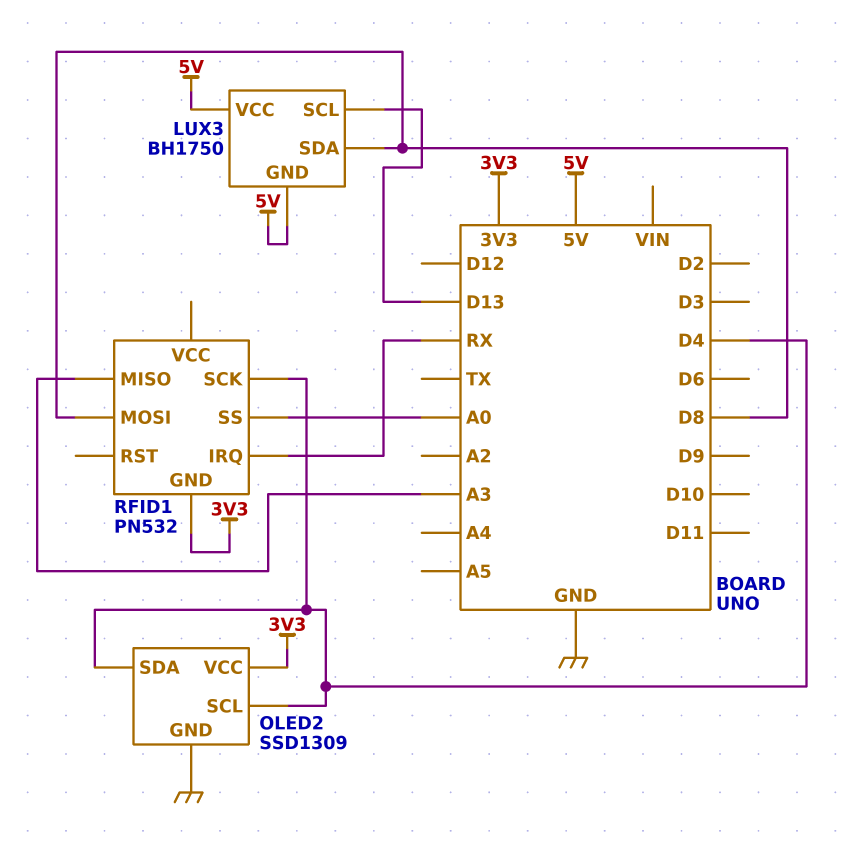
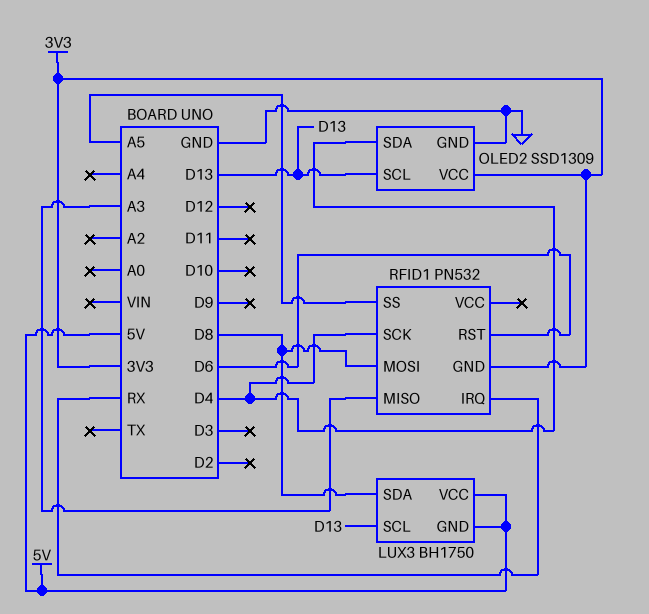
OLED2 pin SCL: D4 -> D13
RFID1 pin RST: none -> D6
RFID1 pin SS: A0 -> A5

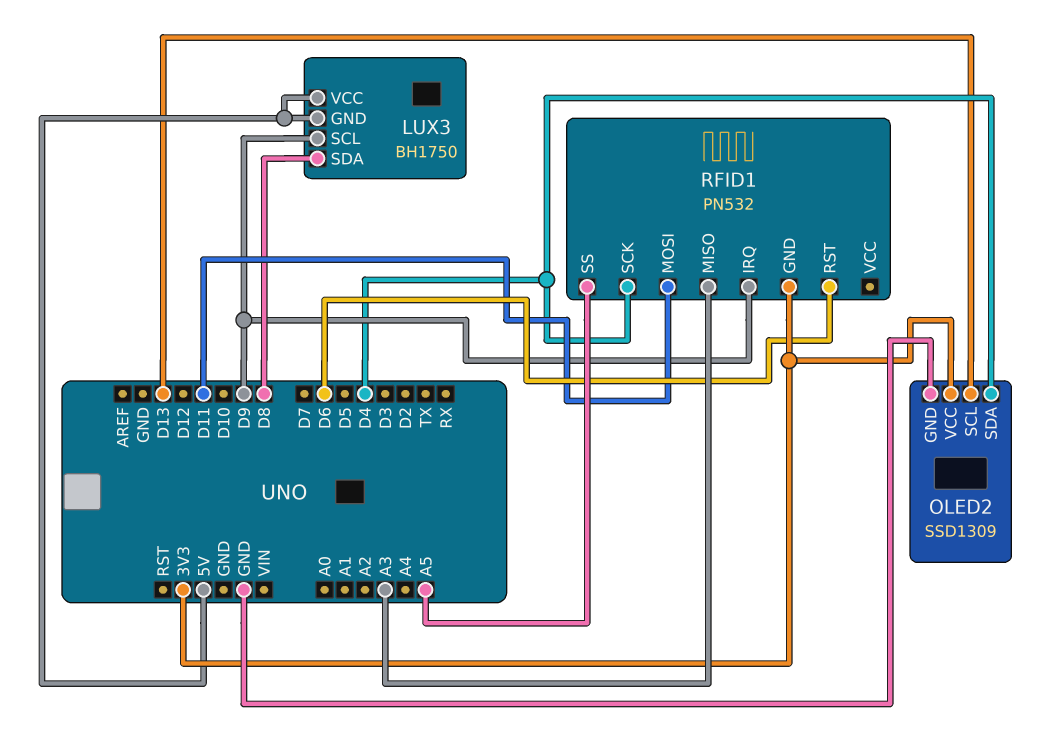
LUX3 pin SCL: D13 -> D9
RFID1 pin IRQ: RX -> D9
RFID1 pin MOSI: D8 -> D11

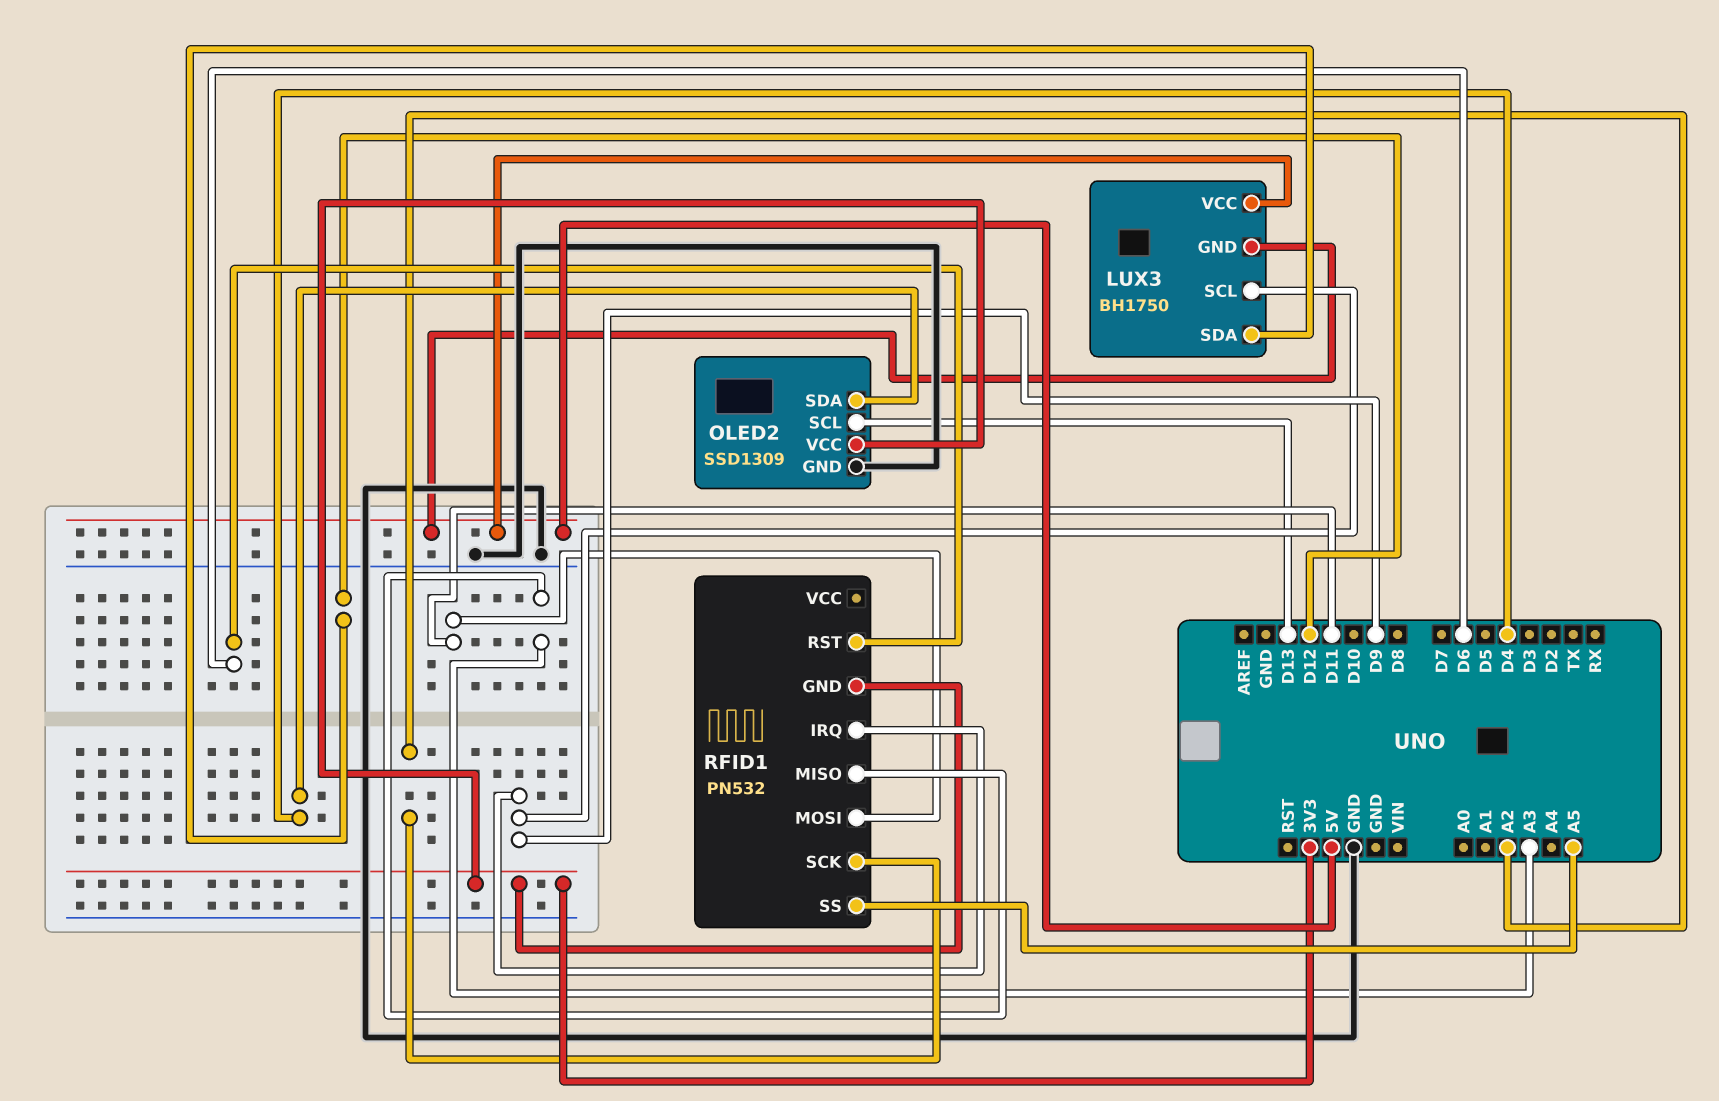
LUX3 pin SDA: D8 -> D12
RFID1 pin SCK: D4 -> A2

